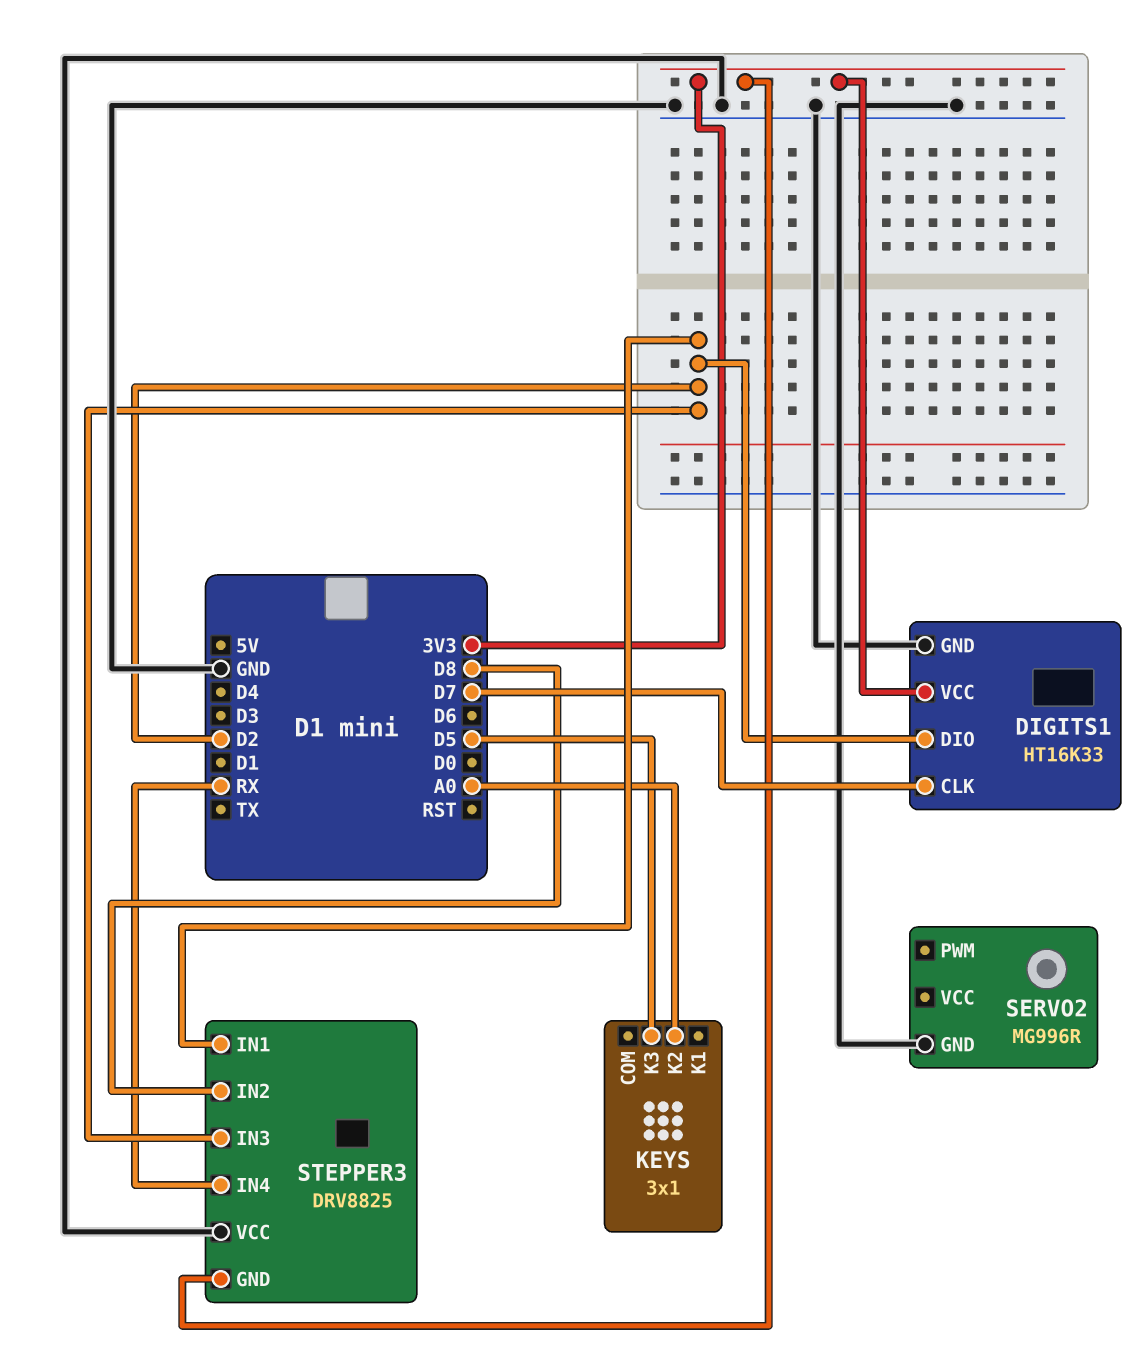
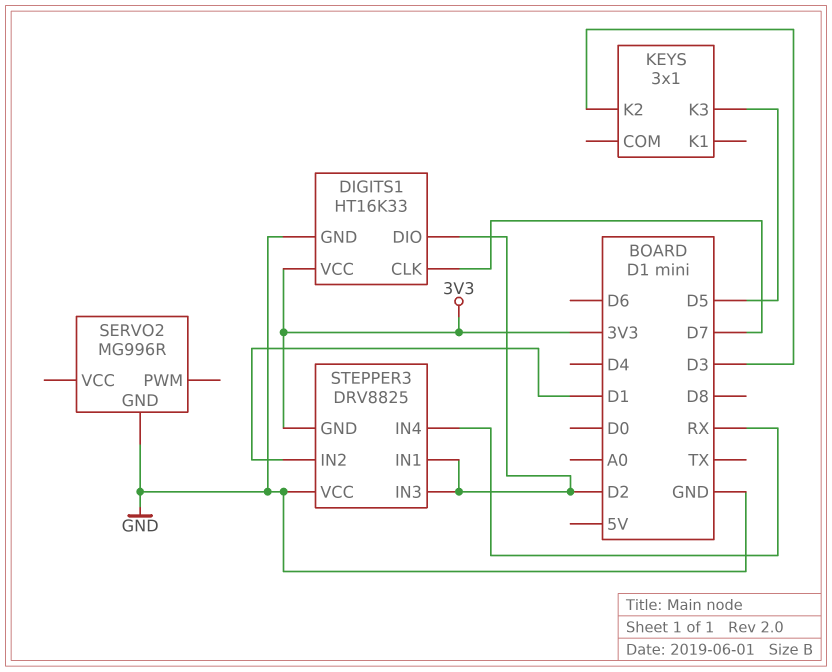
KEYS pin K2: A0 -> D3
STEPPER3 pin IN2: D8 -> D1

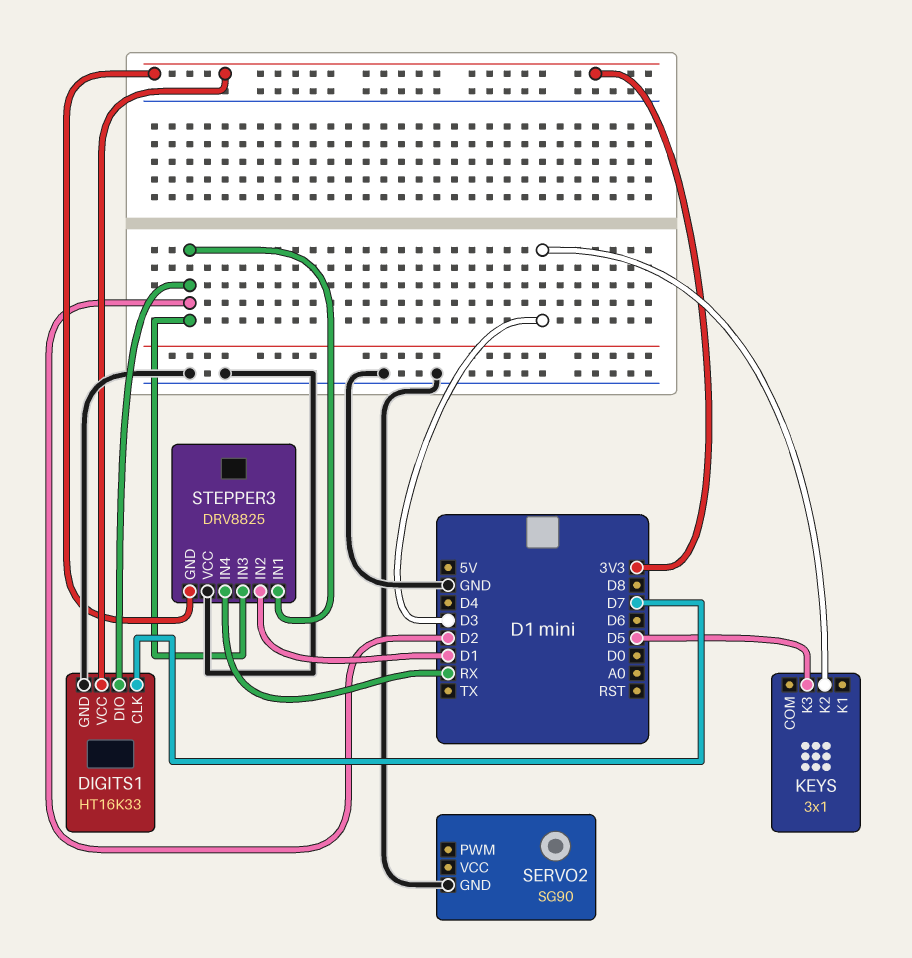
SERVO2: MG996R -> SG90

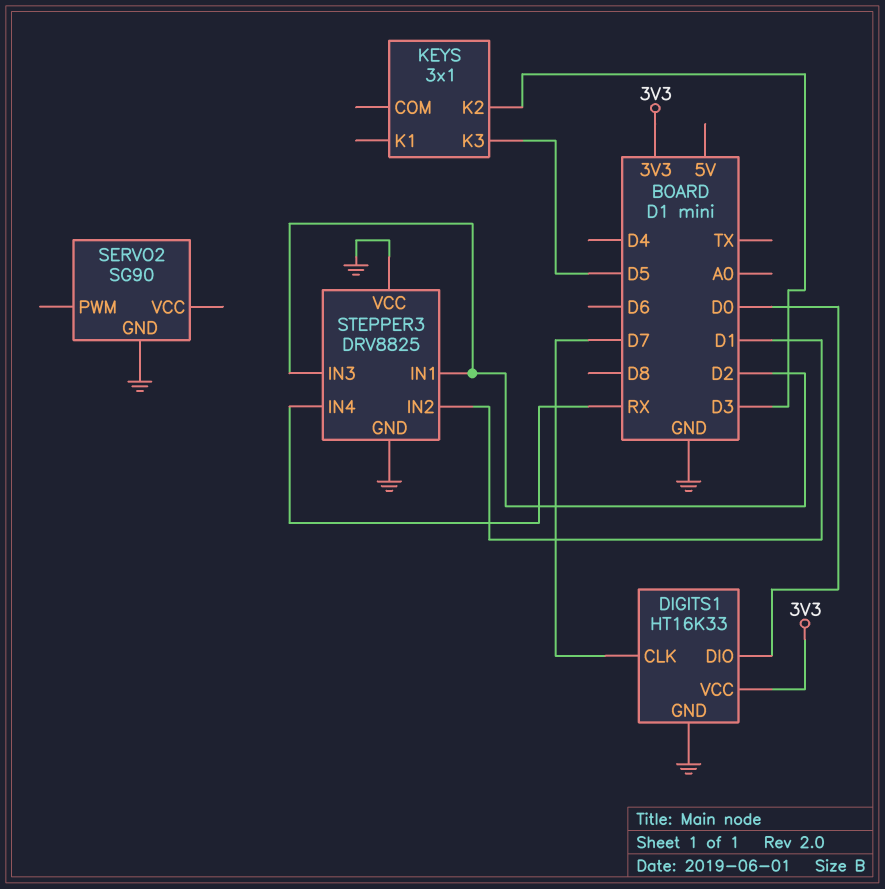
DIGITS1 pin DIO: D2 -> D0
STEPPER3 pin GND: 3V3 -> GND

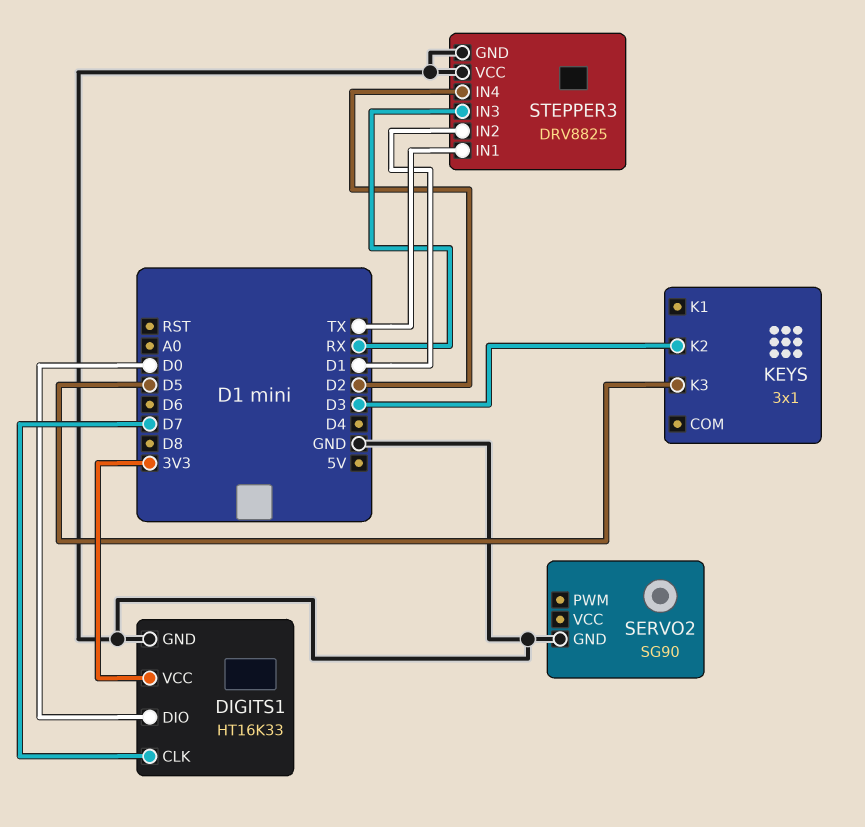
STEPPER3 pin IN1: D2 -> TX
STEPPER3 pin IN3: D2 -> RX
STEPPER3 pin IN4: RX -> D2

